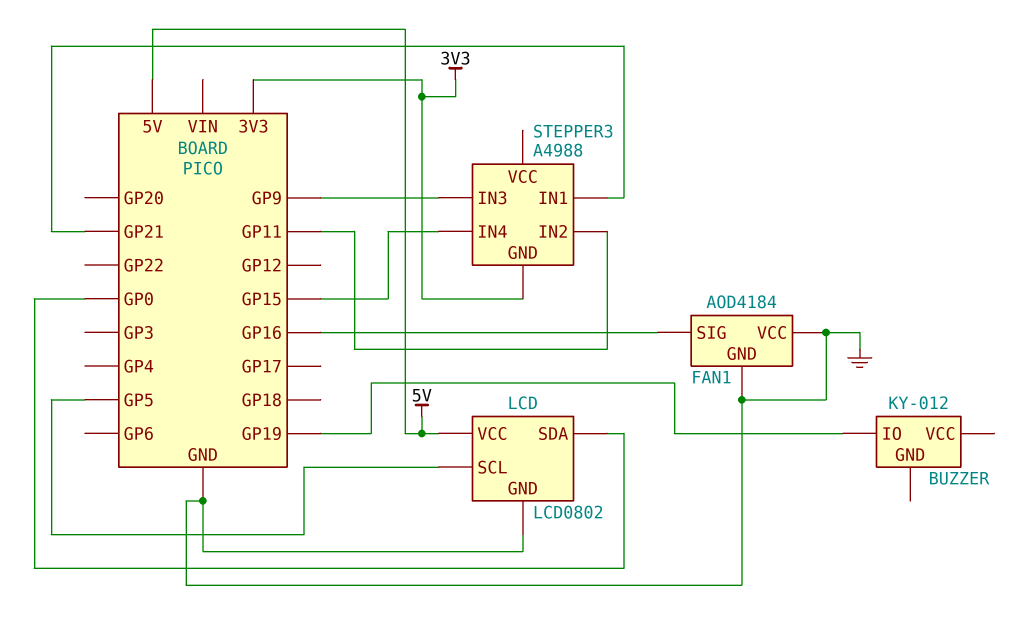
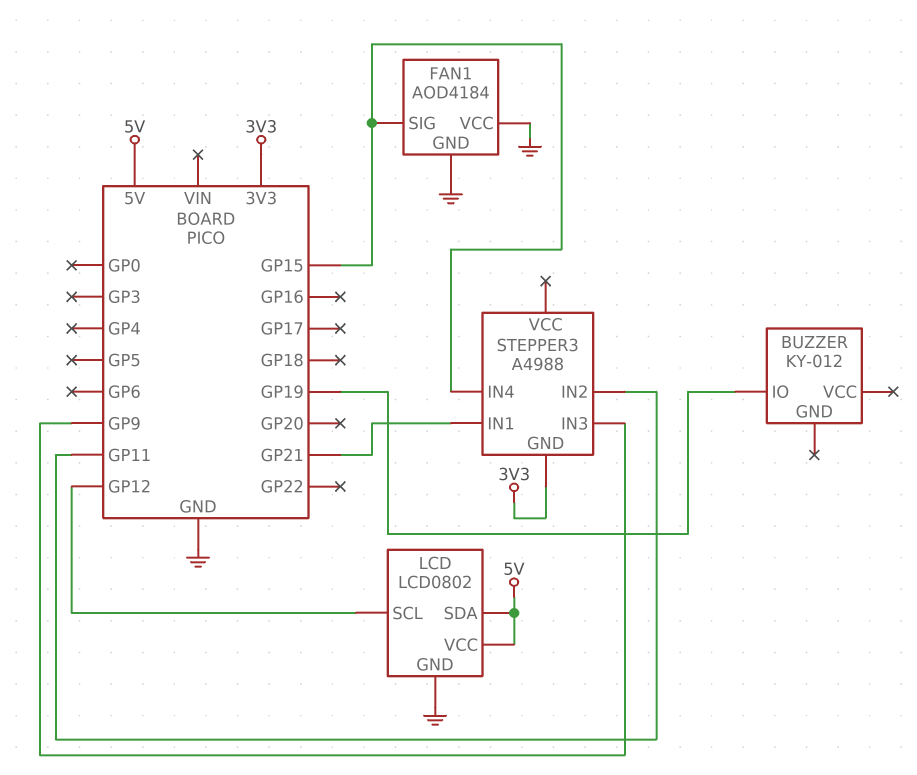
FAN1 pin SIG: GP16 -> GP15
LCD pin SCL: GP5 -> GP12
LCD pin SDA: GP0 -> 5V

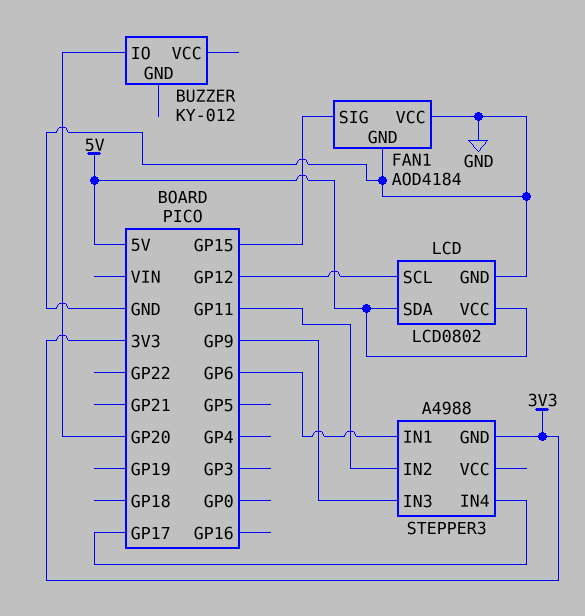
BUZZER pin IO: GP19 -> GP20
STEPPER3 pin IN1: GP21 -> GP6
STEPPER3 pin IN4: GP15 -> GP17

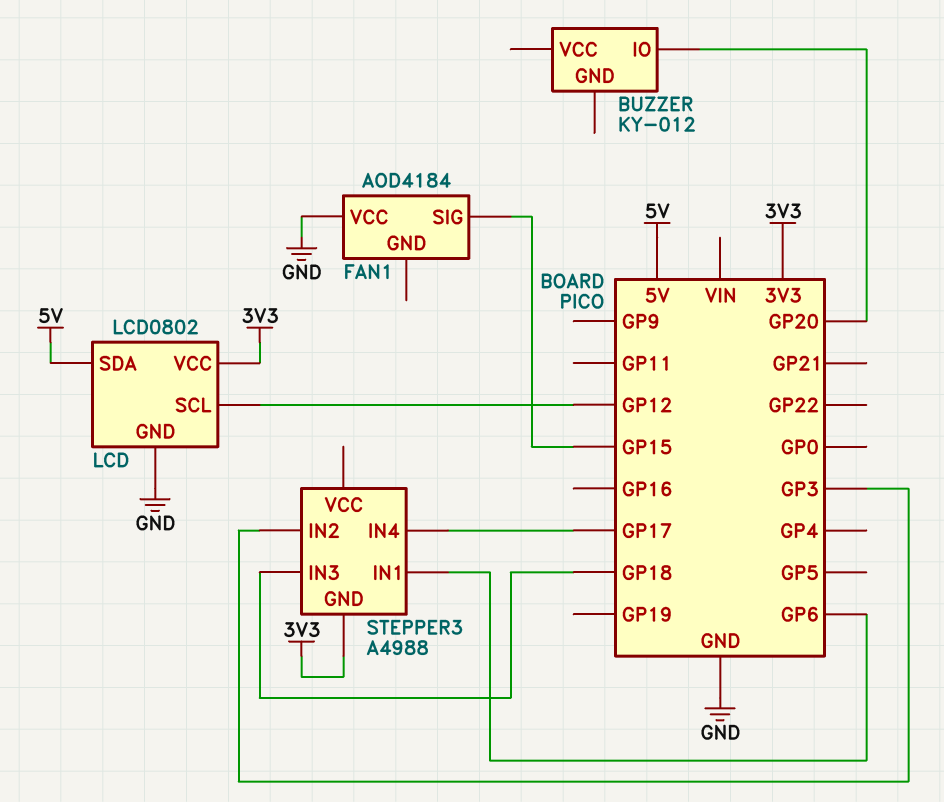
FAN1 pin GND: GND -> none
LCD pin VCC: 5V -> 3V3
STEPPER3 pin IN2: GP11 -> GP3
STEPPER3 pin IN3: GP9 -> GP18

